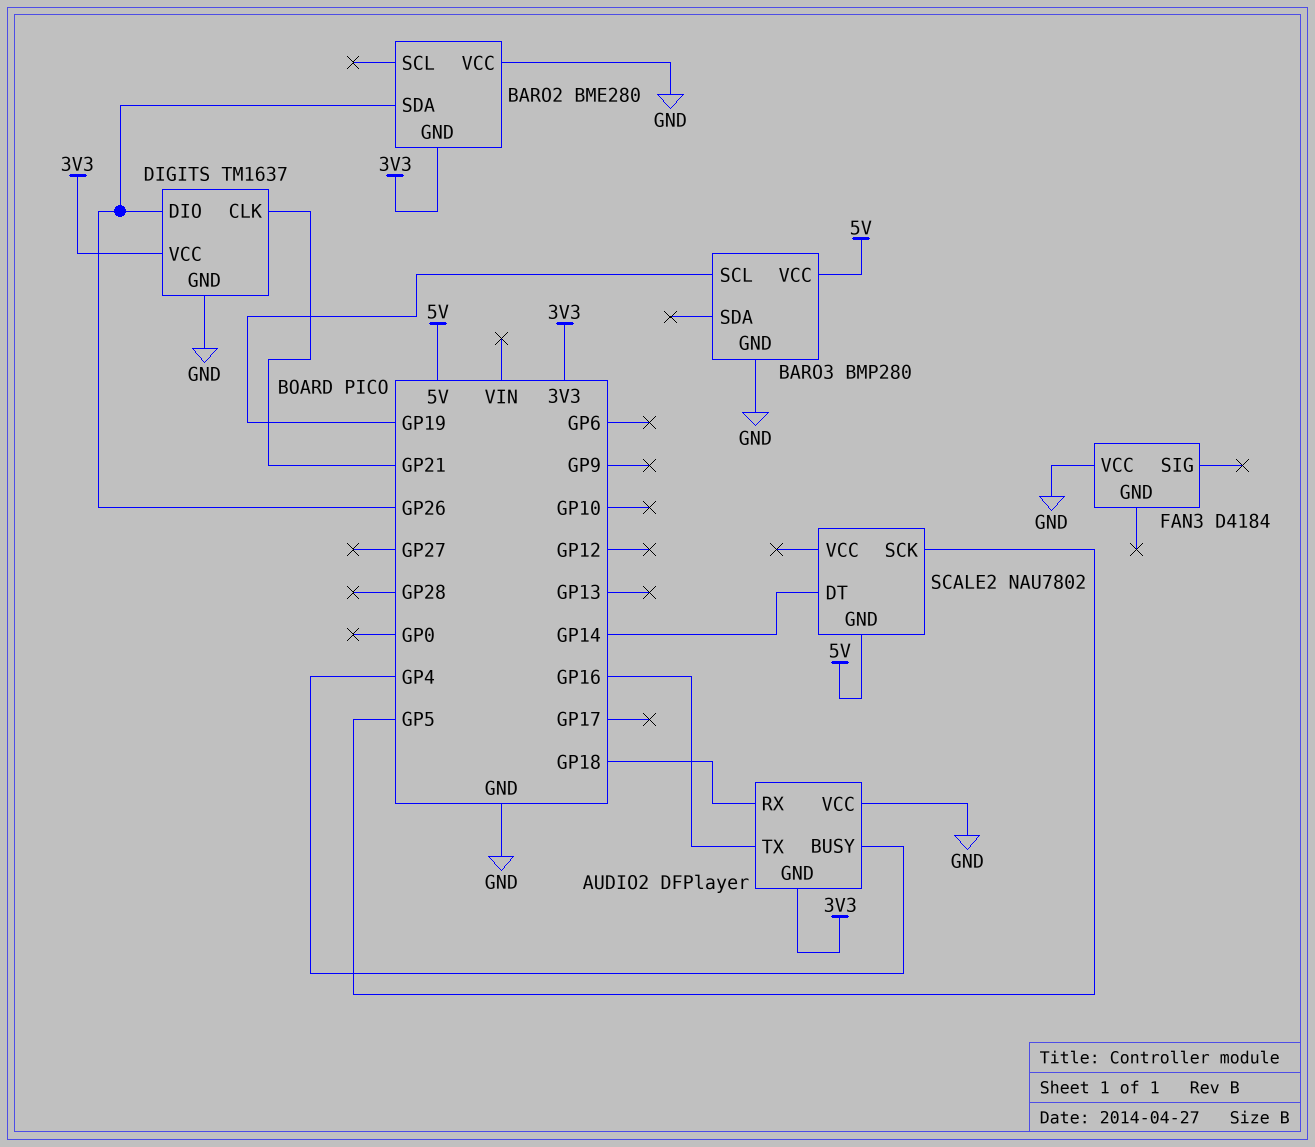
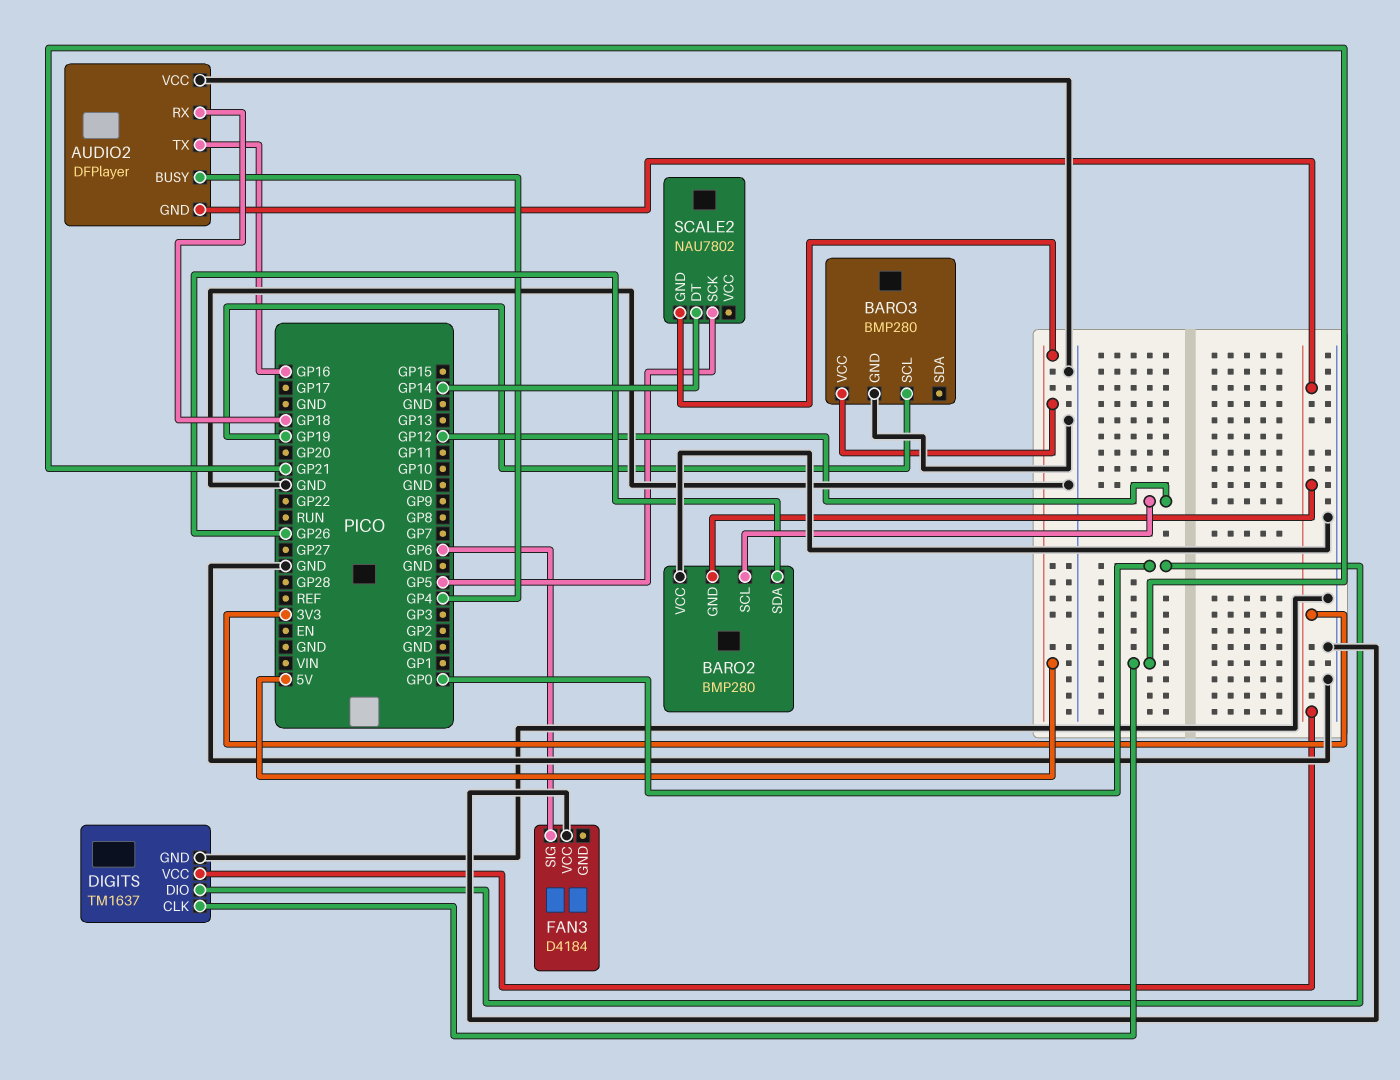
BARO2: BME280 -> BMP280
BARO2 pin SCL: none -> GP12
DIGITS pin DIO: GP26 -> GP0
FAN3 pin SIG: none -> GP6

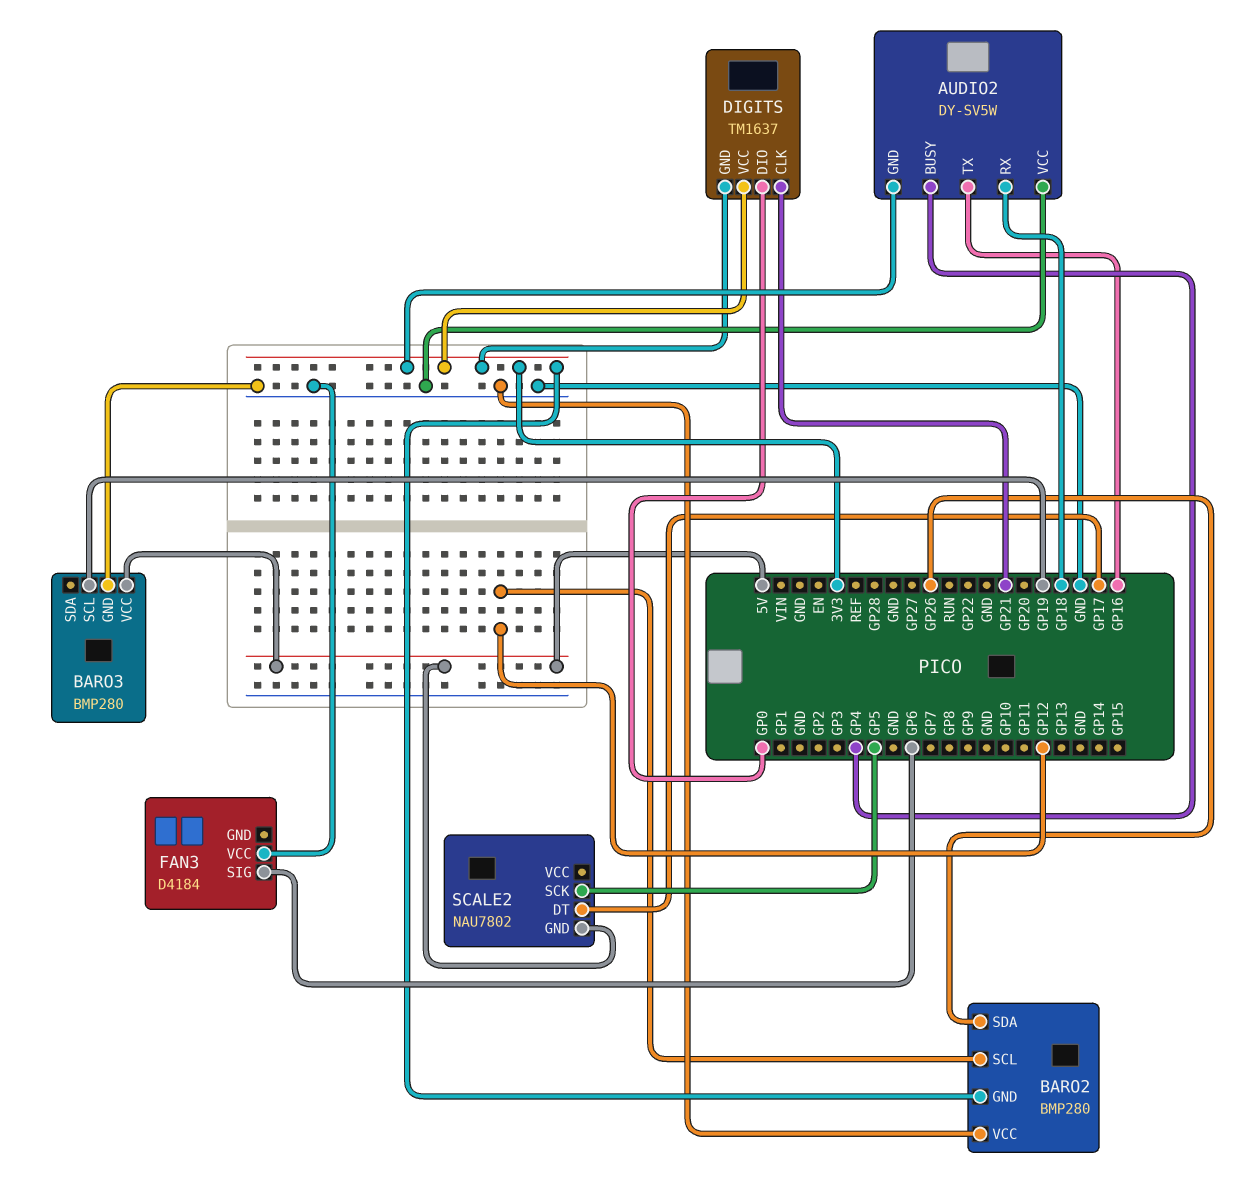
AUDIO2: DFPlayer -> DY-SV5W
DIGITS pin GND: GND -> 3V3
SCALE2 pin DT: GP14 -> GP17

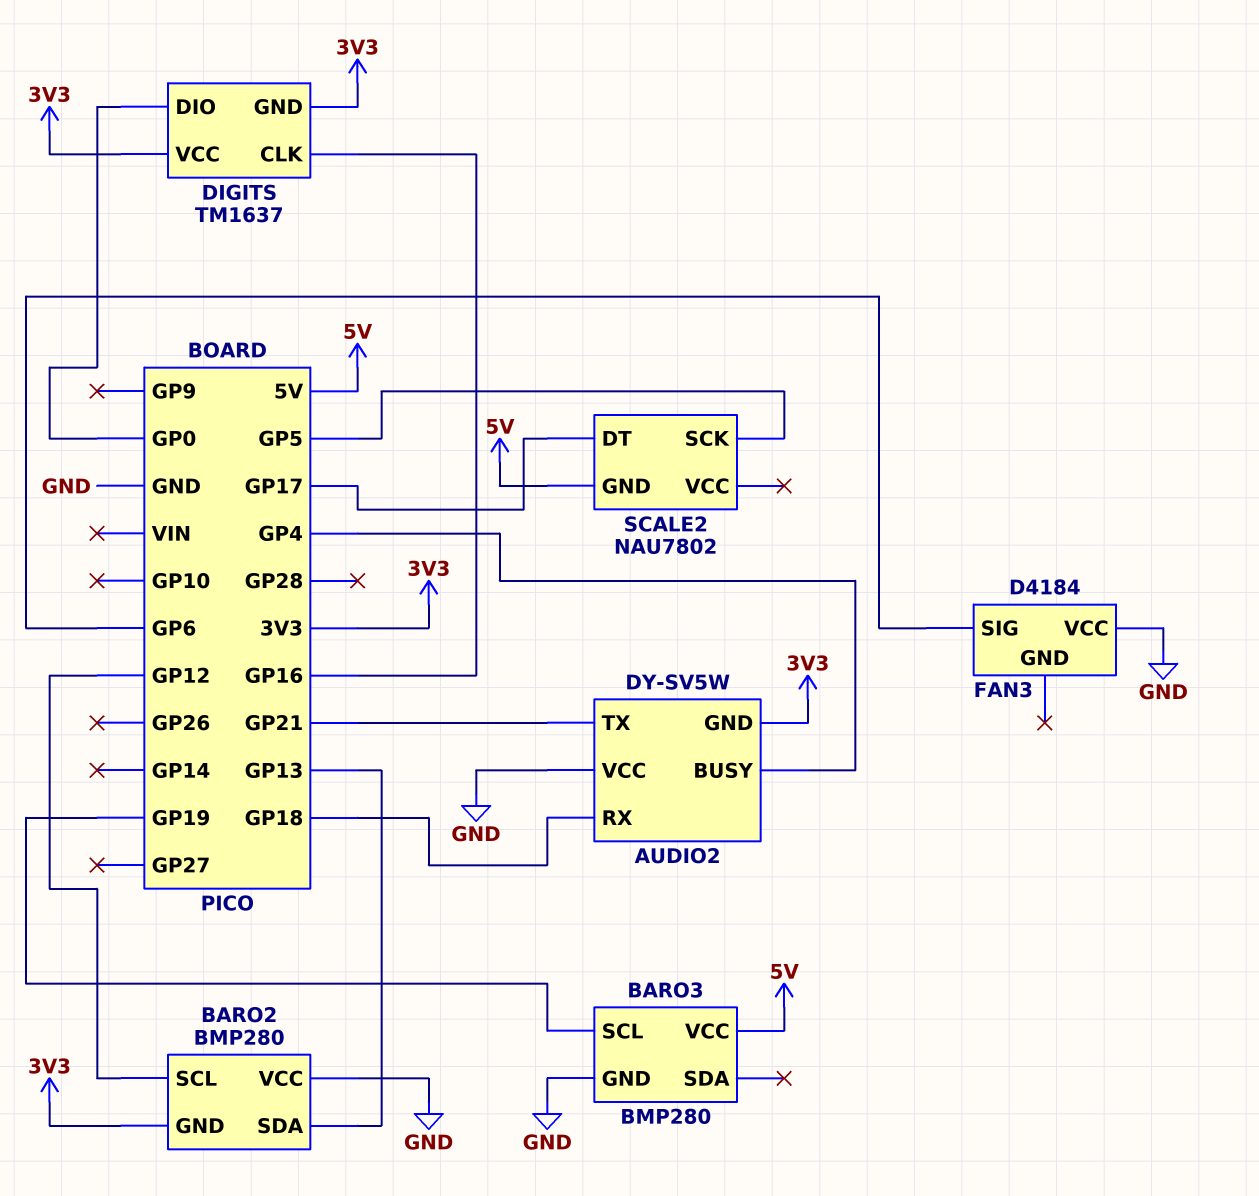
AUDIO2 pin TX: GP16 -> GP21
BARO2 pin SDA: GP26 -> GP13
DIGITS pin CLK: GP21 -> GP16

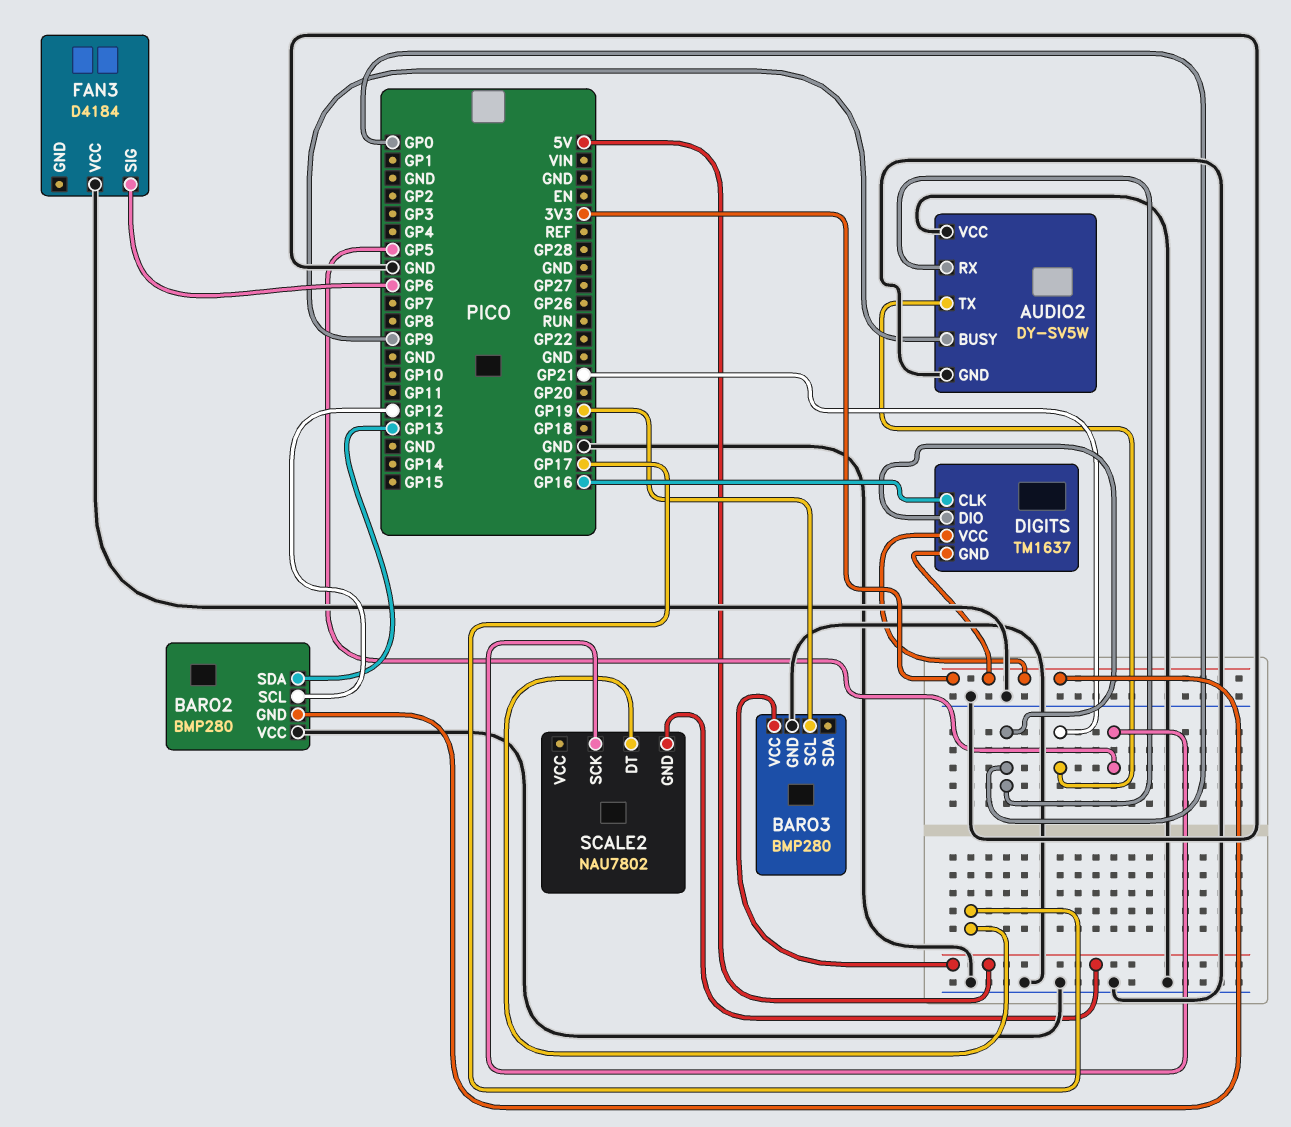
AUDIO2 pin BUSY: GP4 -> GP9
AUDIO2 pin GND: 3V3 -> GND
AUDIO2 pin RX: GP18 -> GP0

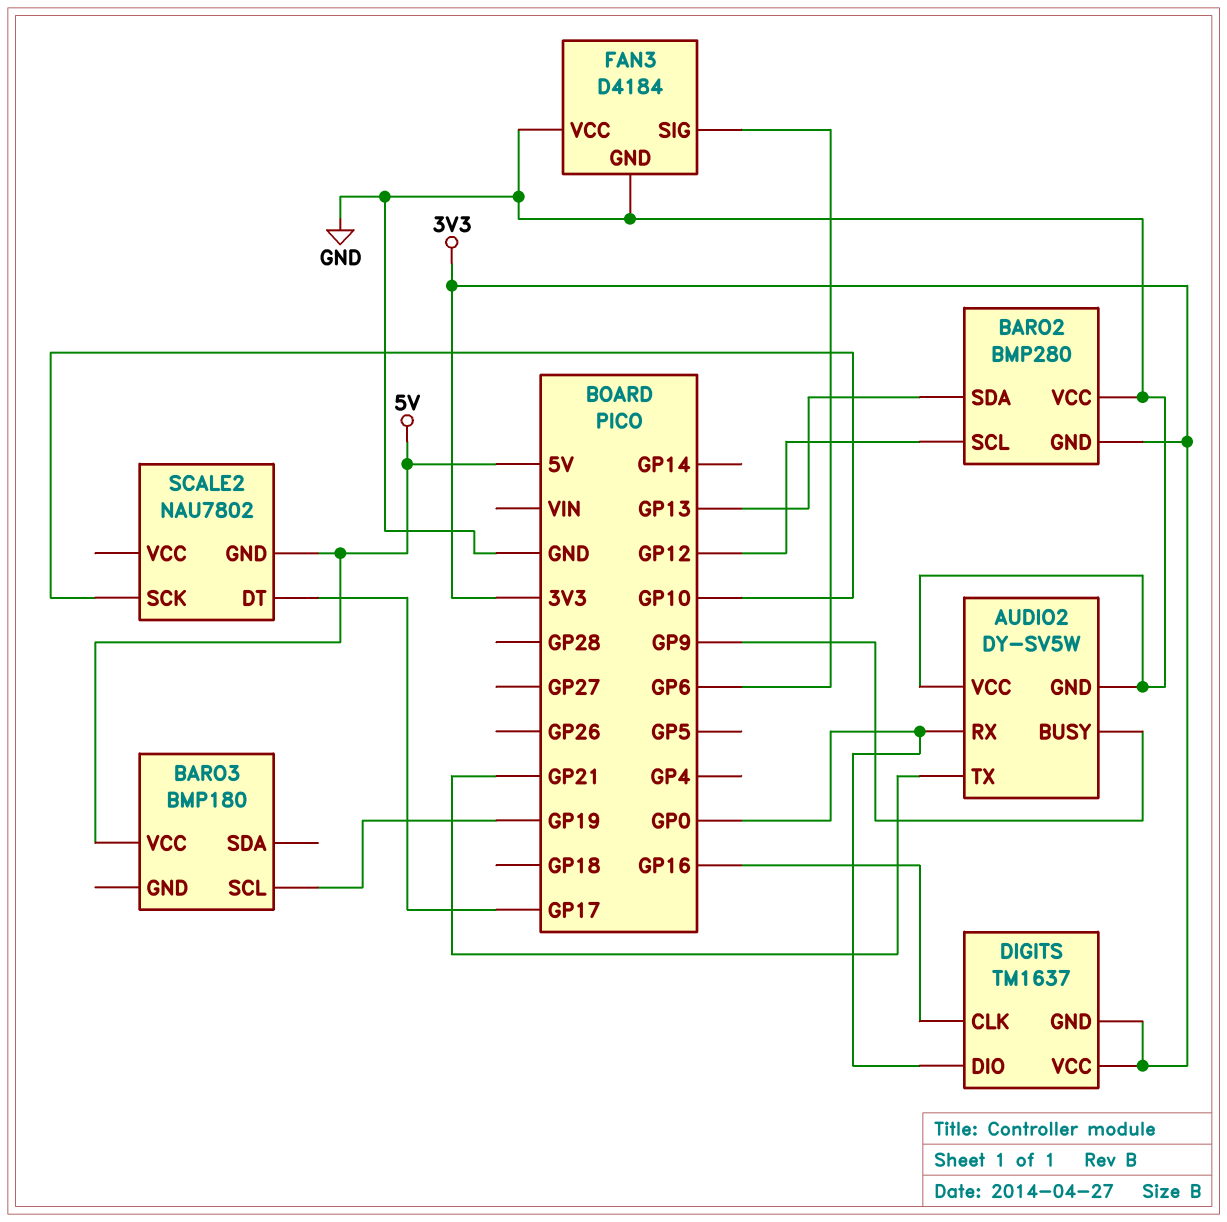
BARO3: BMP280 -> BMP180
BARO3 pin GND: GND -> none
FAN3 pin GND: none -> GND
SCALE2 pin SCK: GP5 -> GP10

